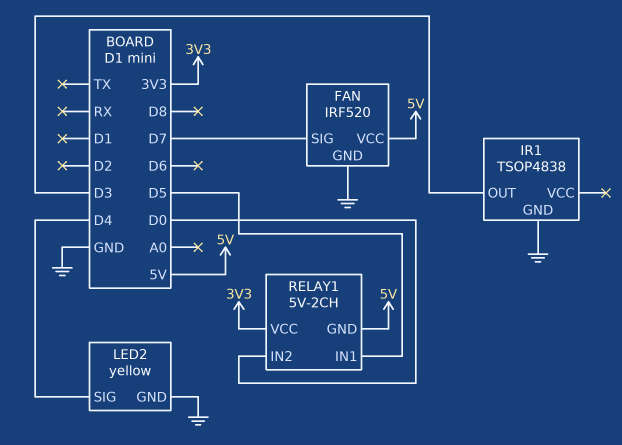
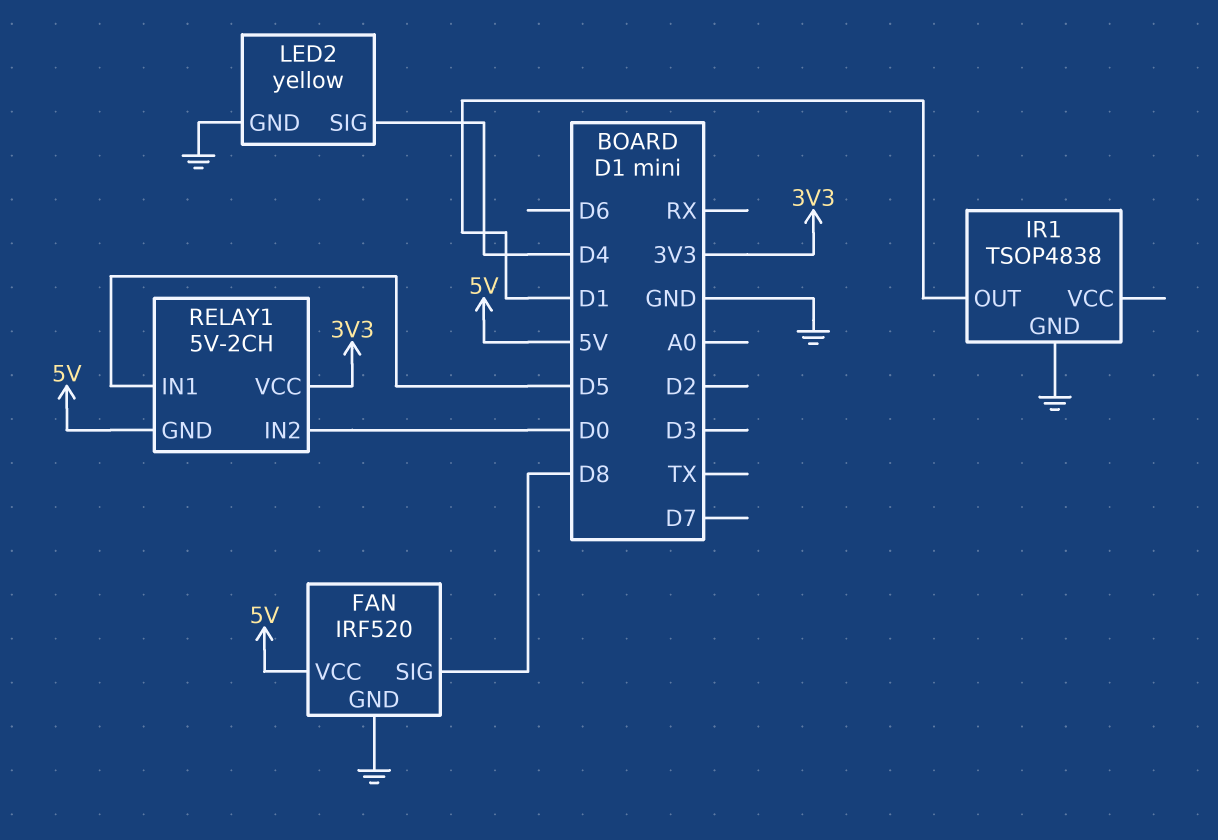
FAN pin SIG: D7 -> D8
IR1 pin OUT: D3 -> D1

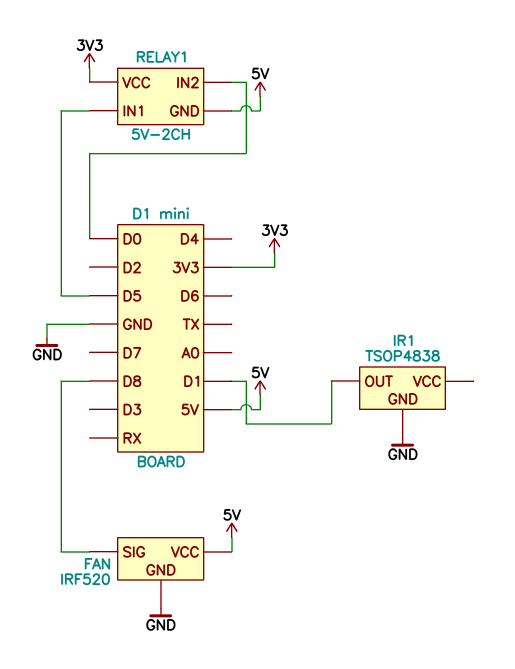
LED2: yellow -> none
LED2 pin GND: GND -> none
LED2 pin SIG: D4 -> none

